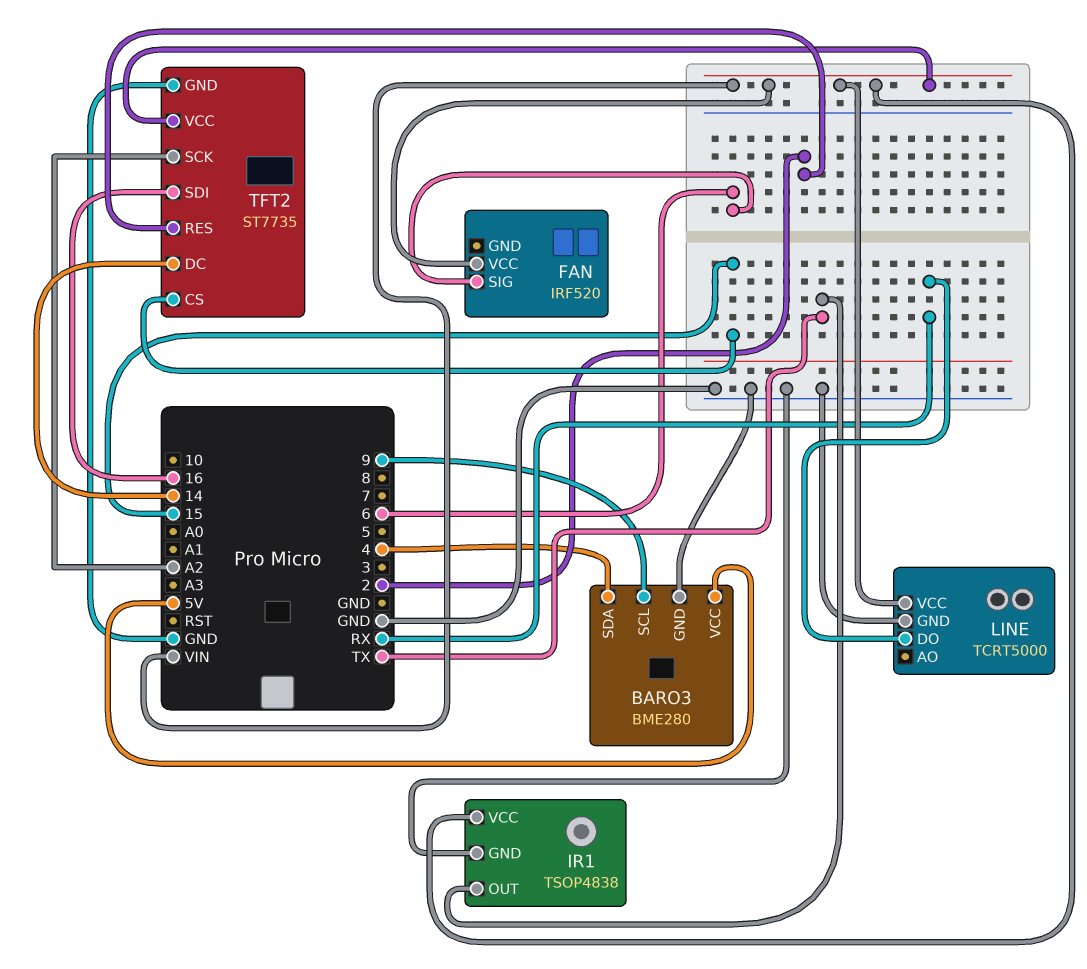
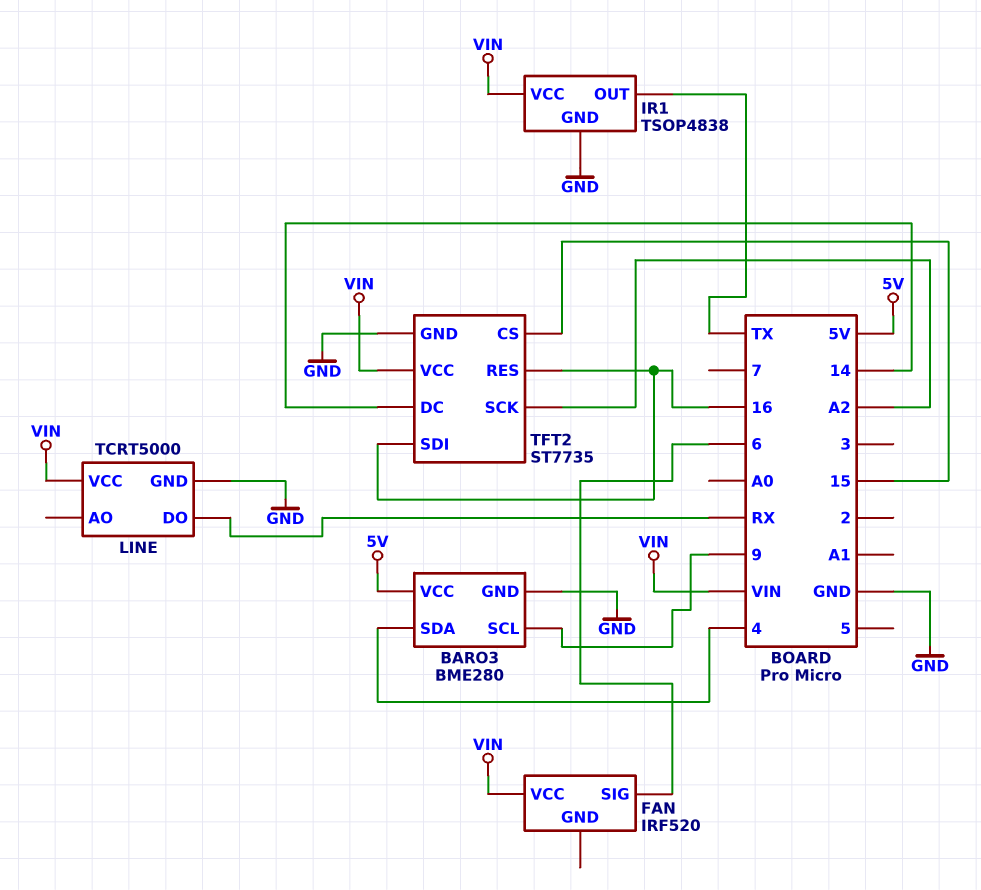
TFT2 pin RES: 2 -> 16

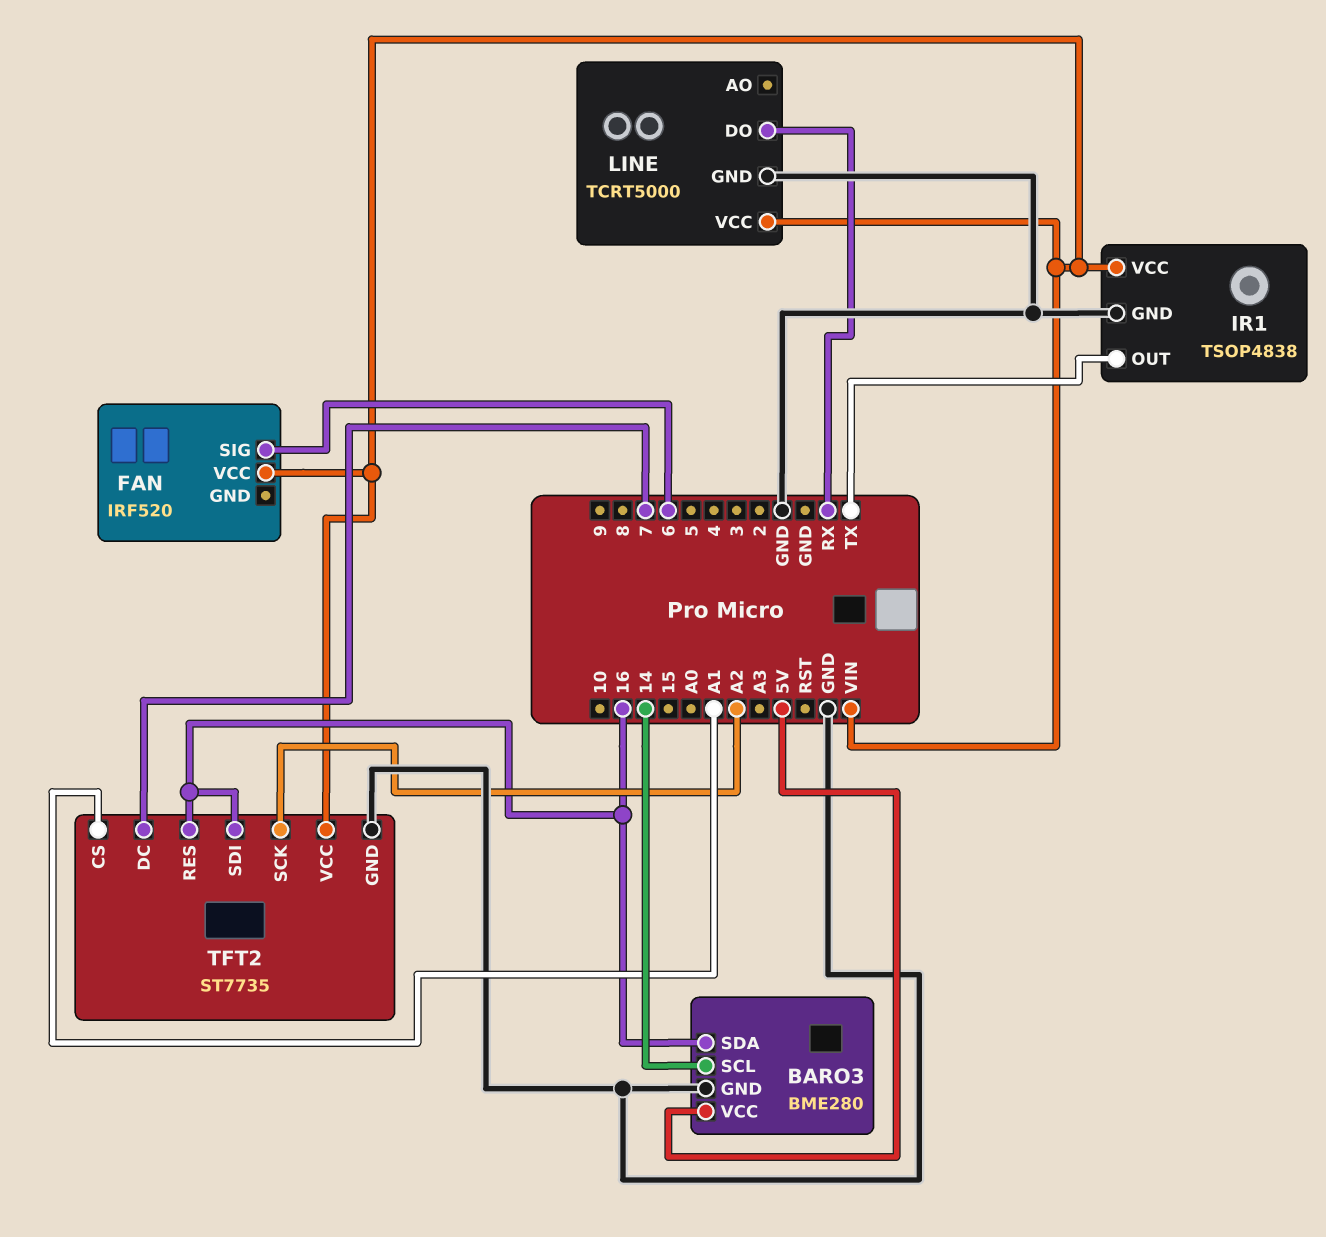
BARO3 pin SCL: 9 -> 14
BARO3 pin SDA: 4 -> 16
TFT2 pin CS: 15 -> A1
TFT2 pin DC: 14 -> 7

